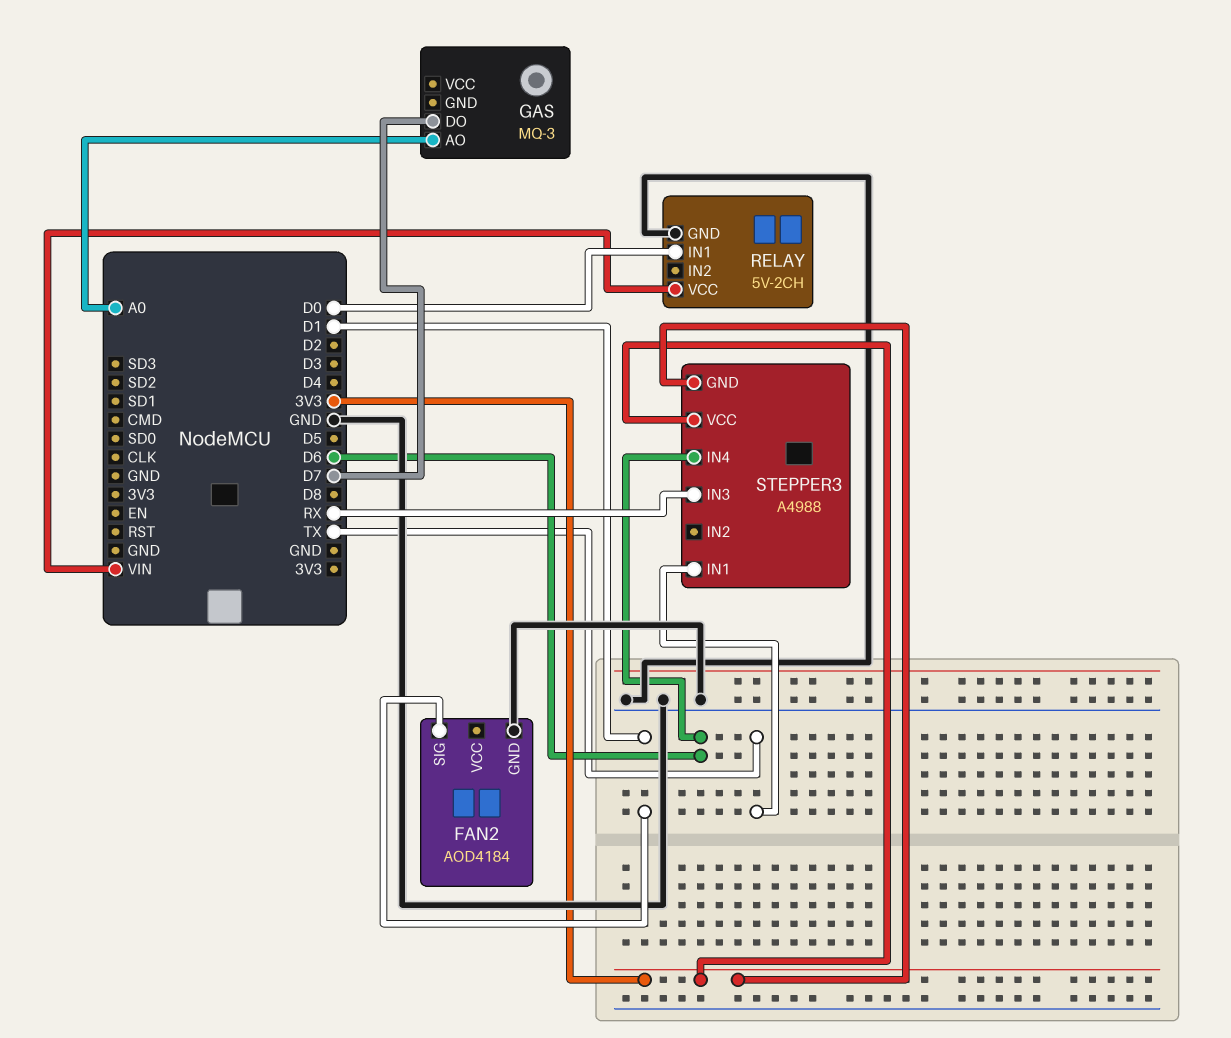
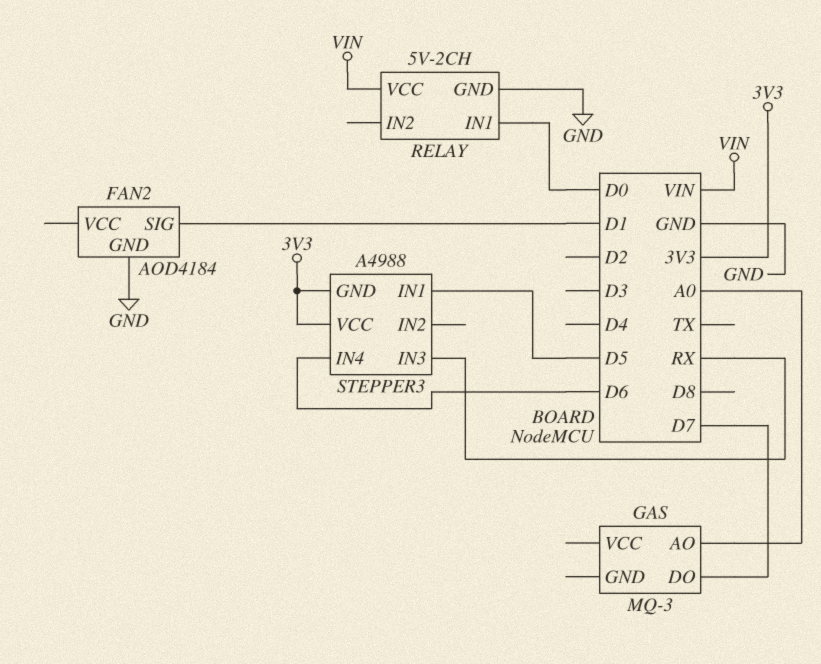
STEPPER3 pin IN1: TX -> D5

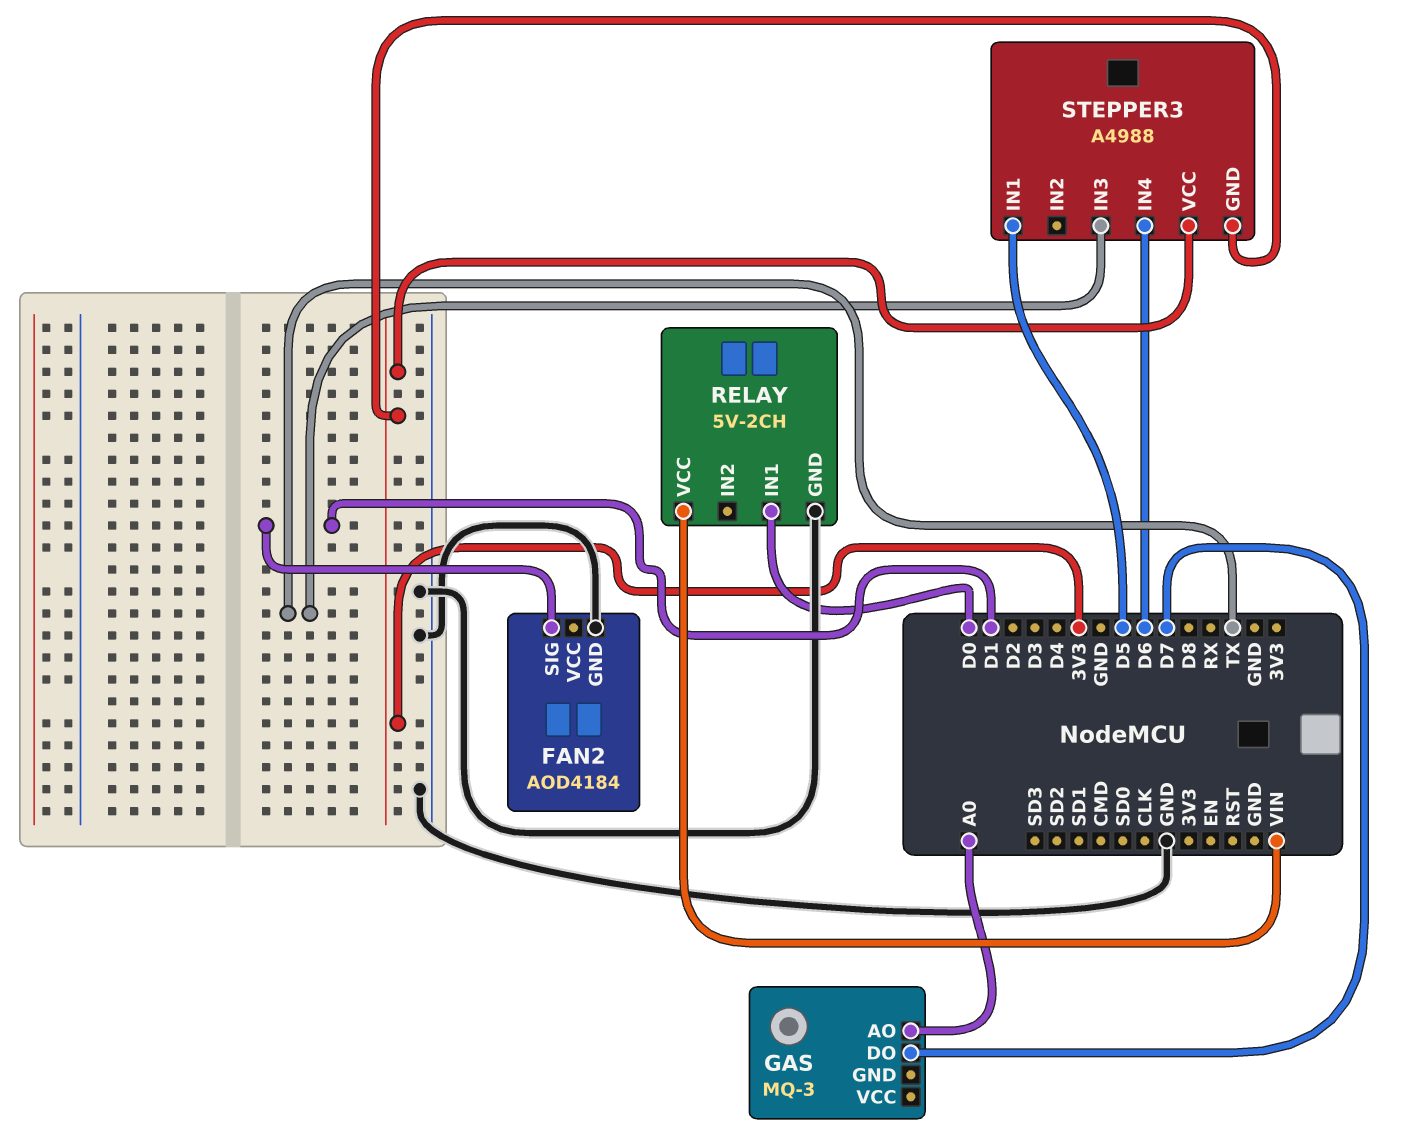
STEPPER3 pin IN3: RX -> TX

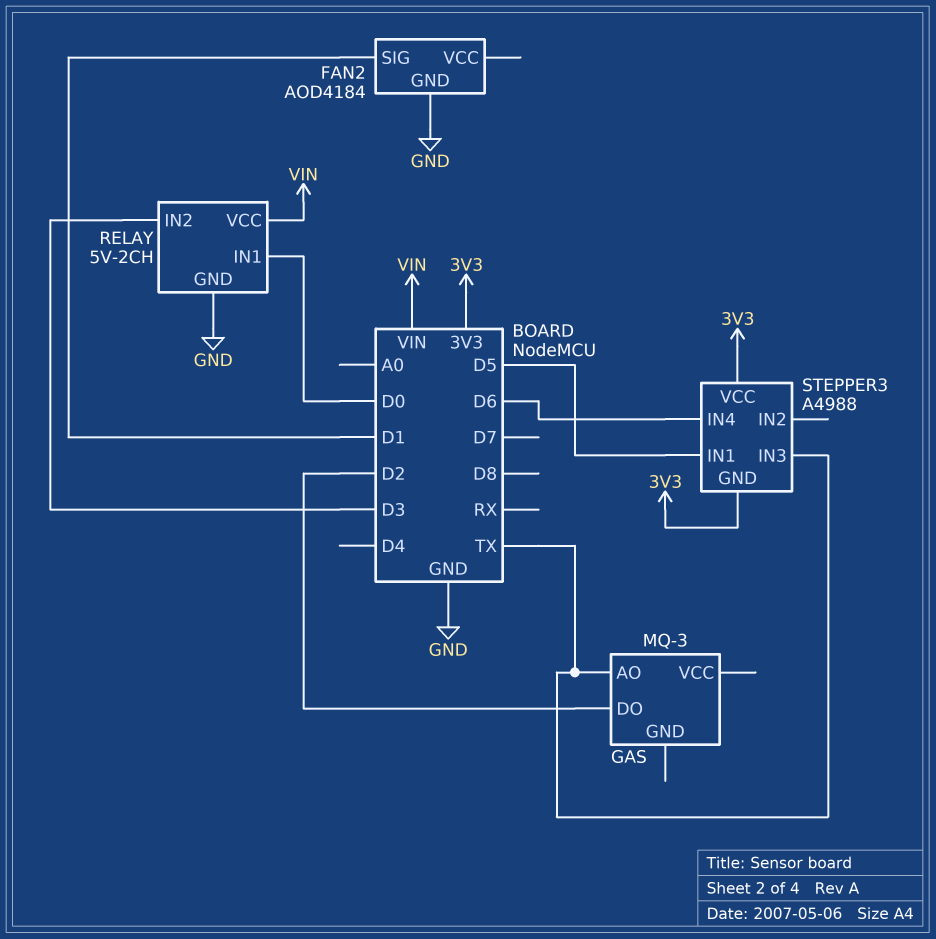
GAS pin AO: A0 -> TX
GAS pin DO: D7 -> D2
RELAY pin IN2: none -> D3

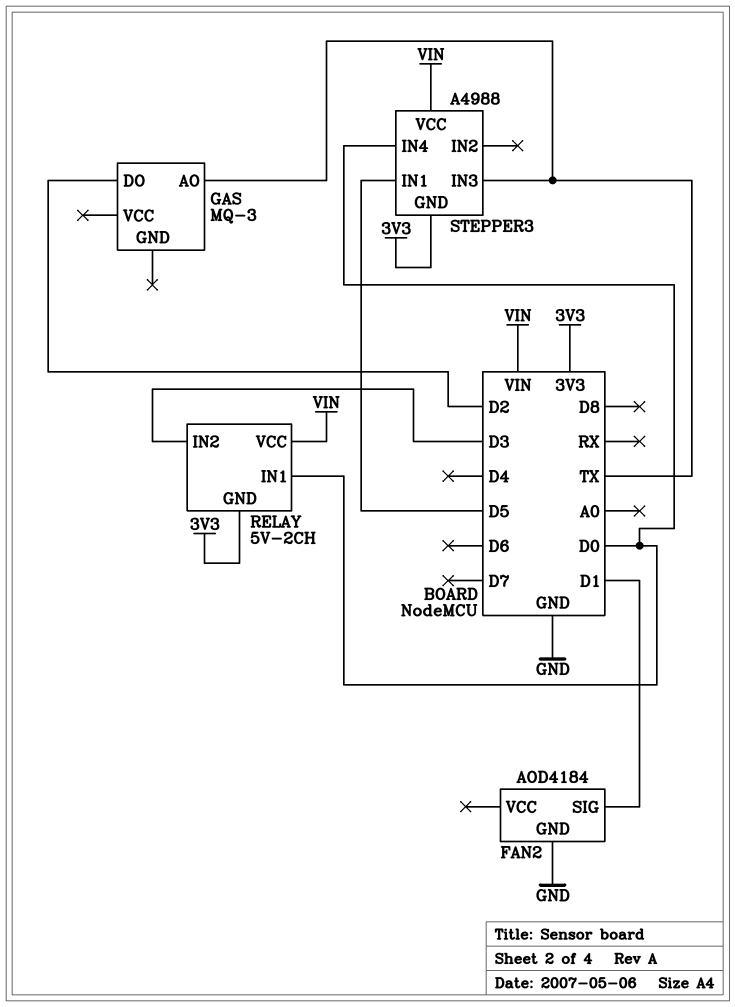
RELAY pin GND: GND -> 3V3
STEPPER3 pin IN4: D6 -> D0
STEPPER3 pin VCC: 3V3 -> VIN

